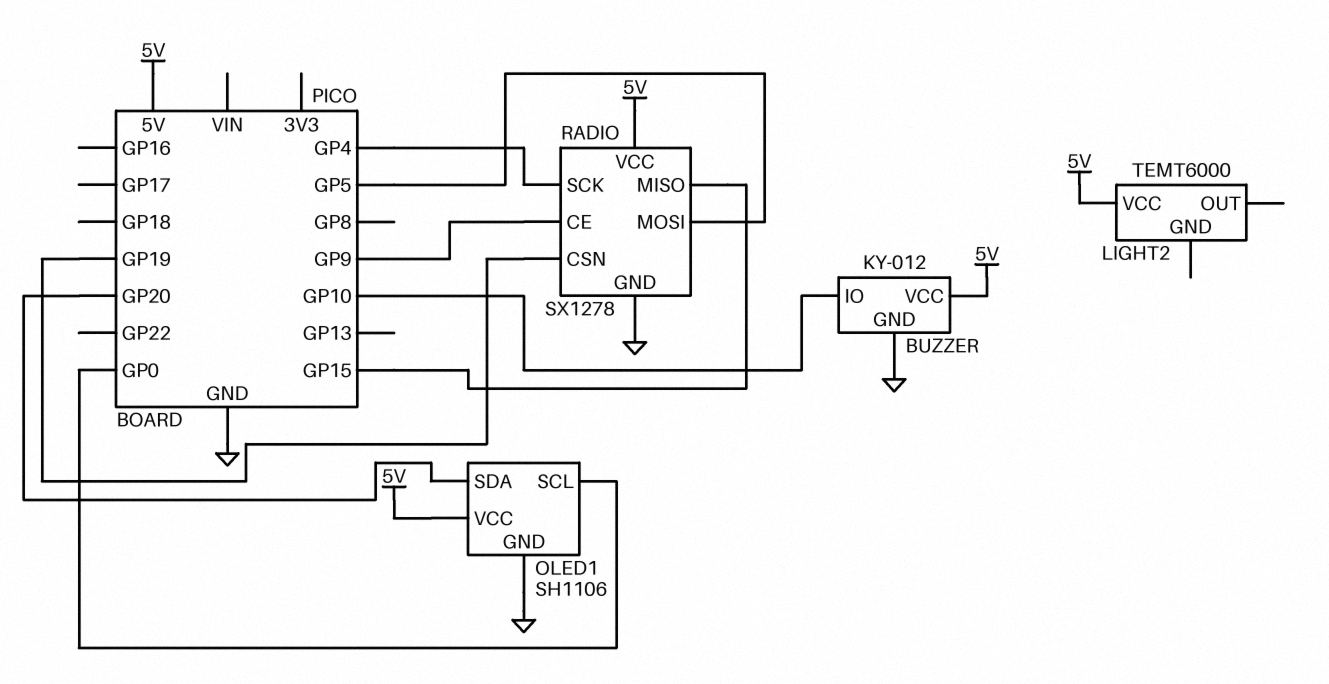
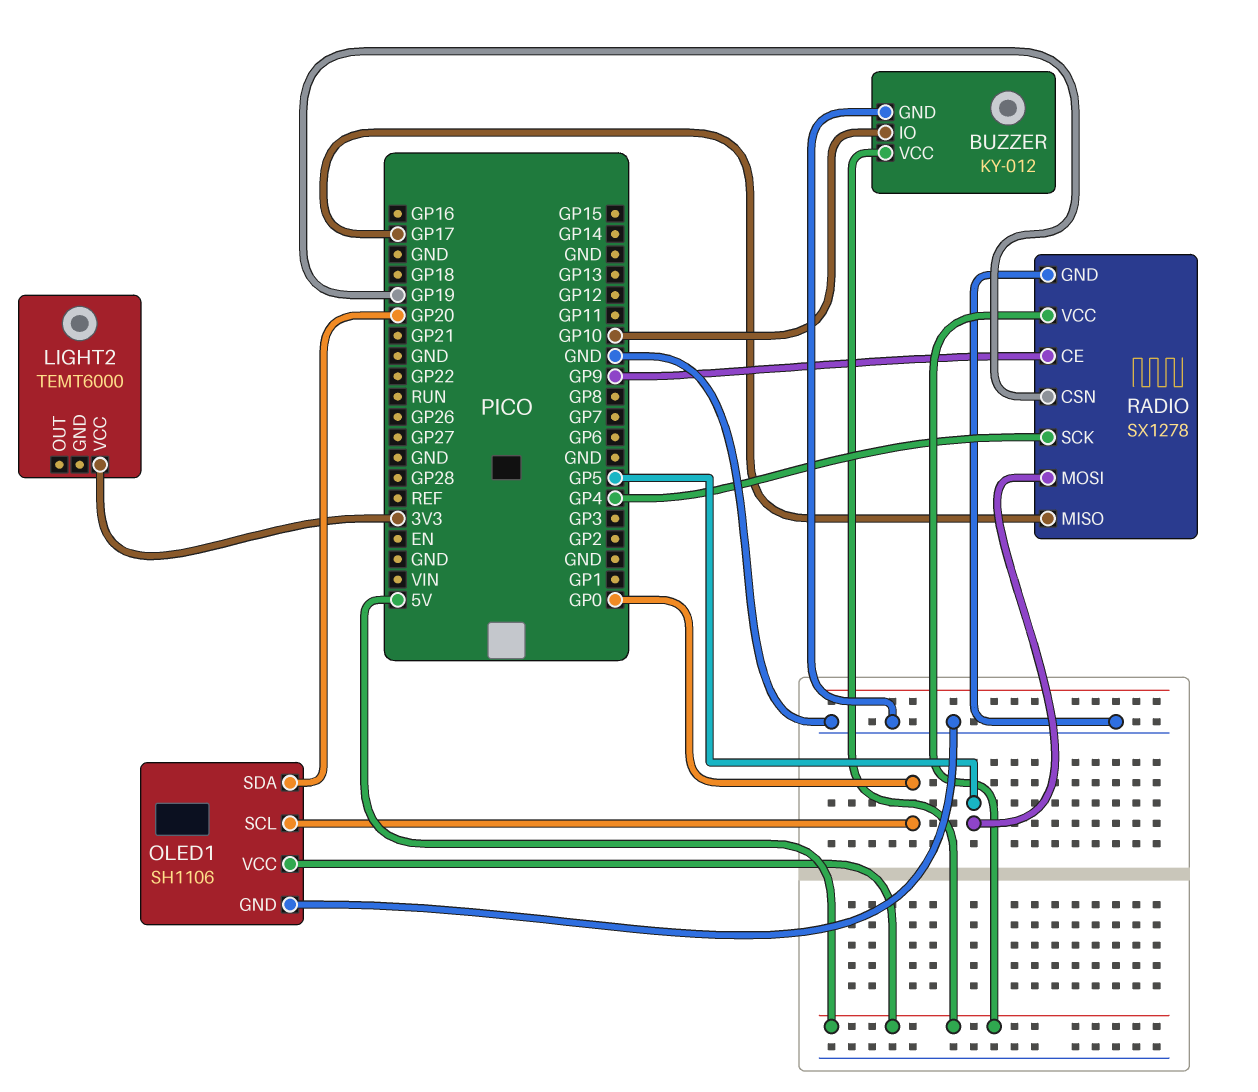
LIGHT2 pin VCC: 5V -> 3V3
RADIO pin MISO: GP15 -> GP17

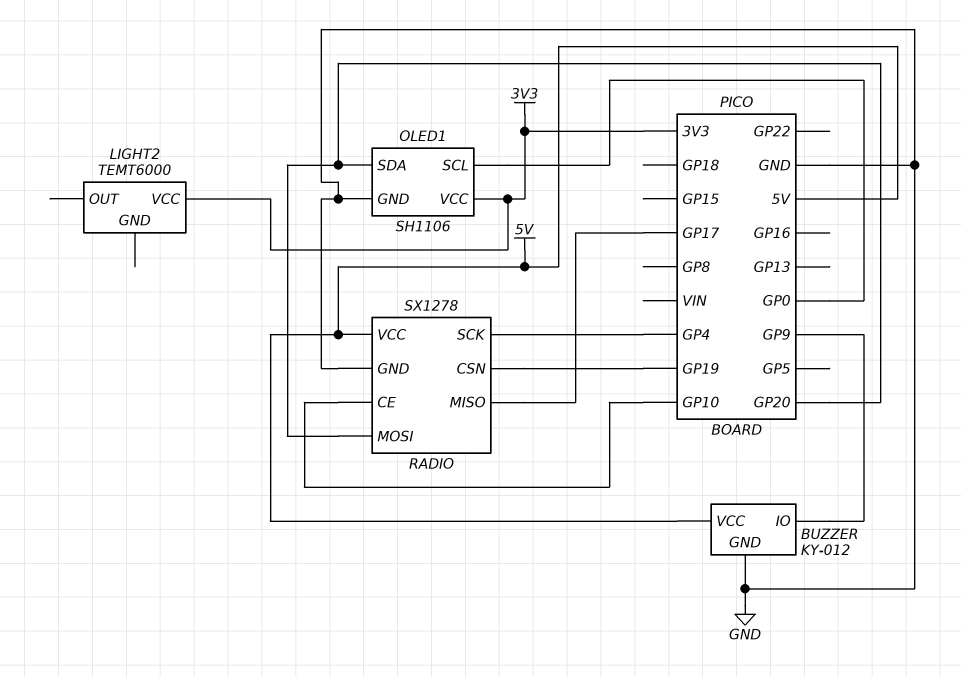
BUZZER pin IO: GP10 -> GP9
OLED1 pin VCC: 5V -> 3V3
RADIO pin CE: GP9 -> GP10
RADIO pin MOSI: GP5 -> GP20

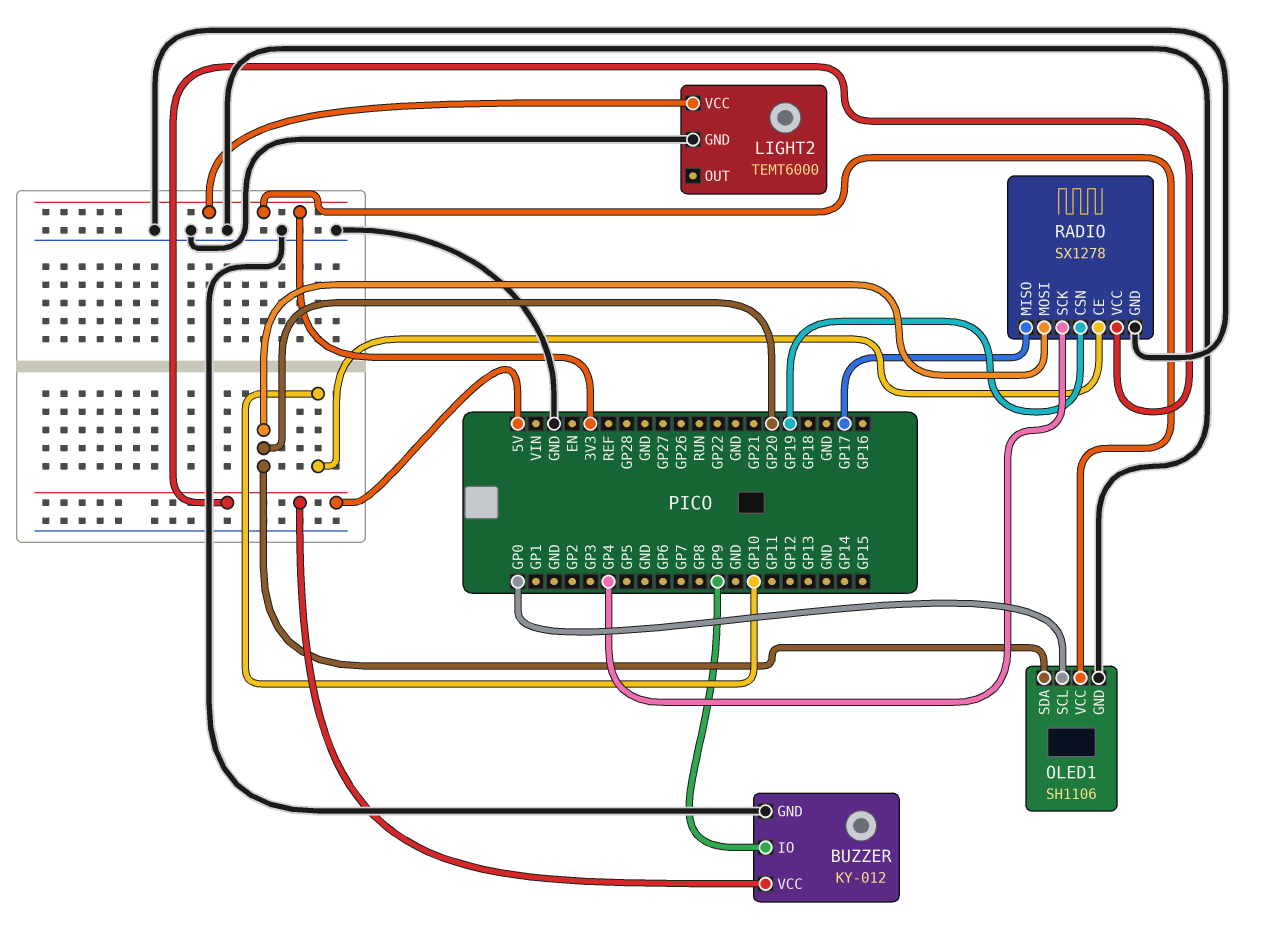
LIGHT2 pin GND: none -> GND

